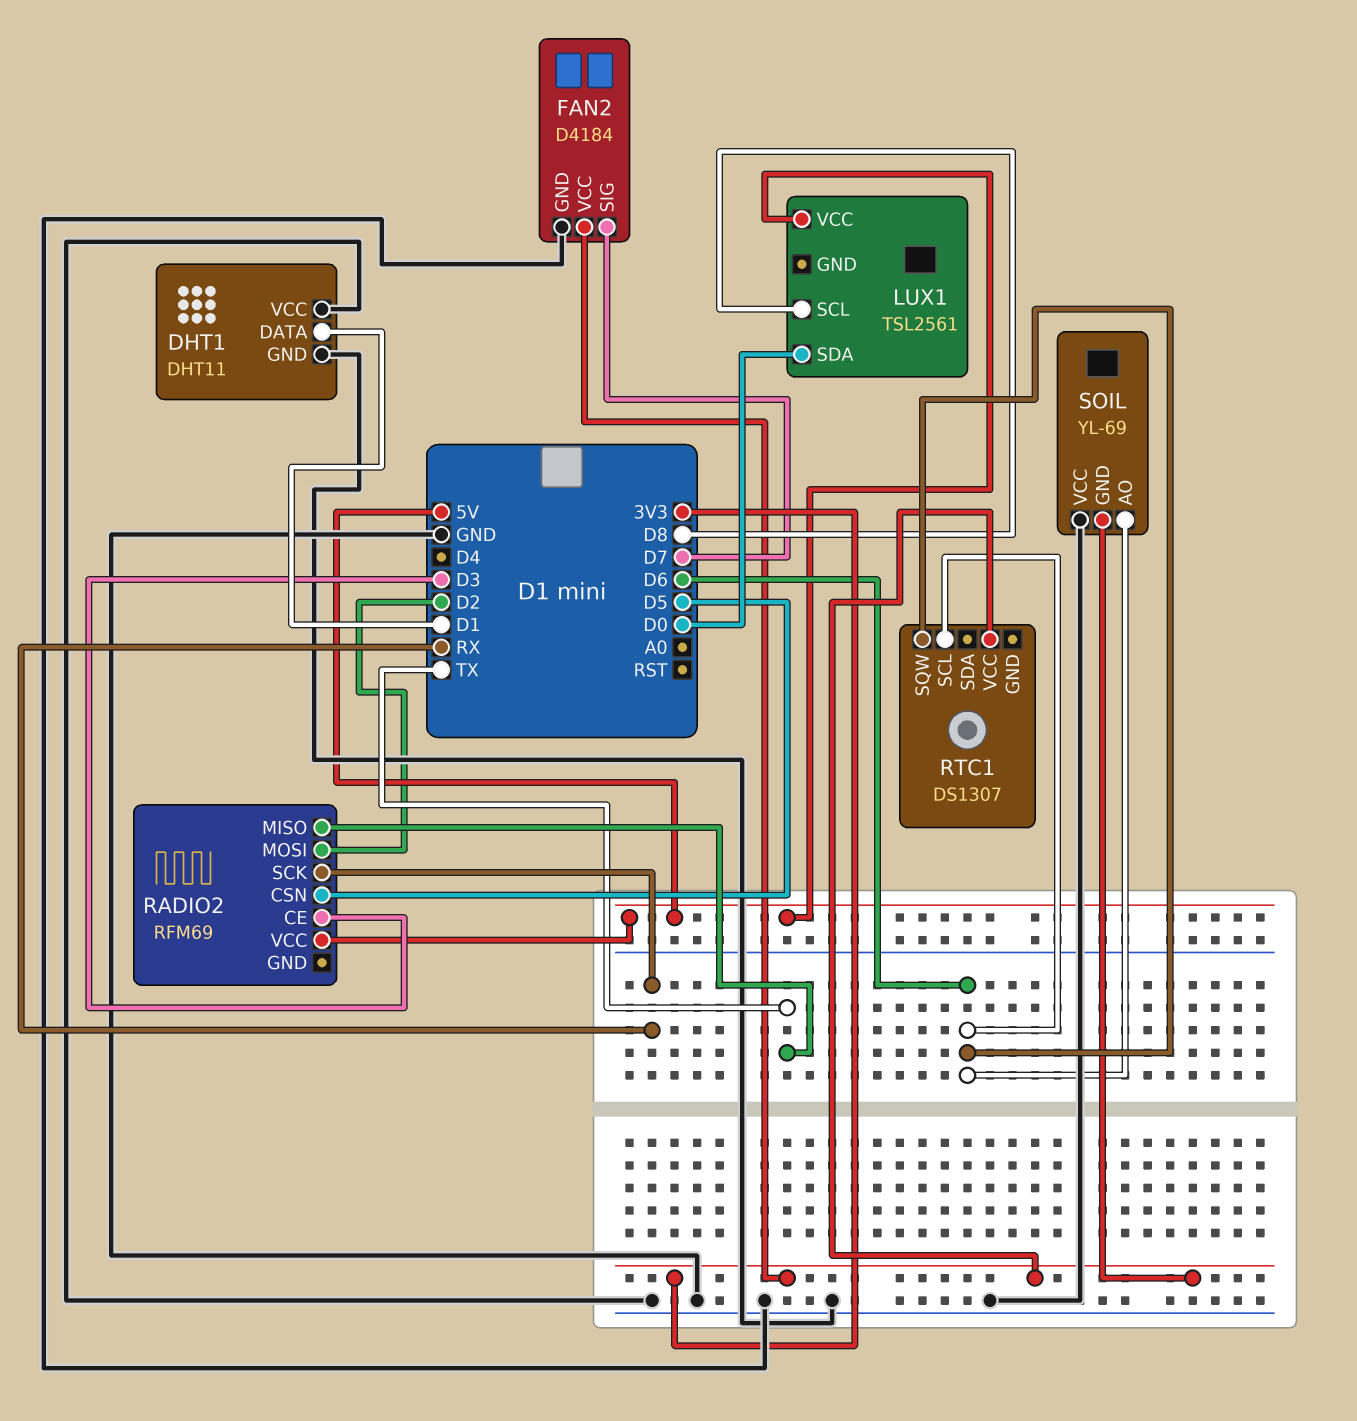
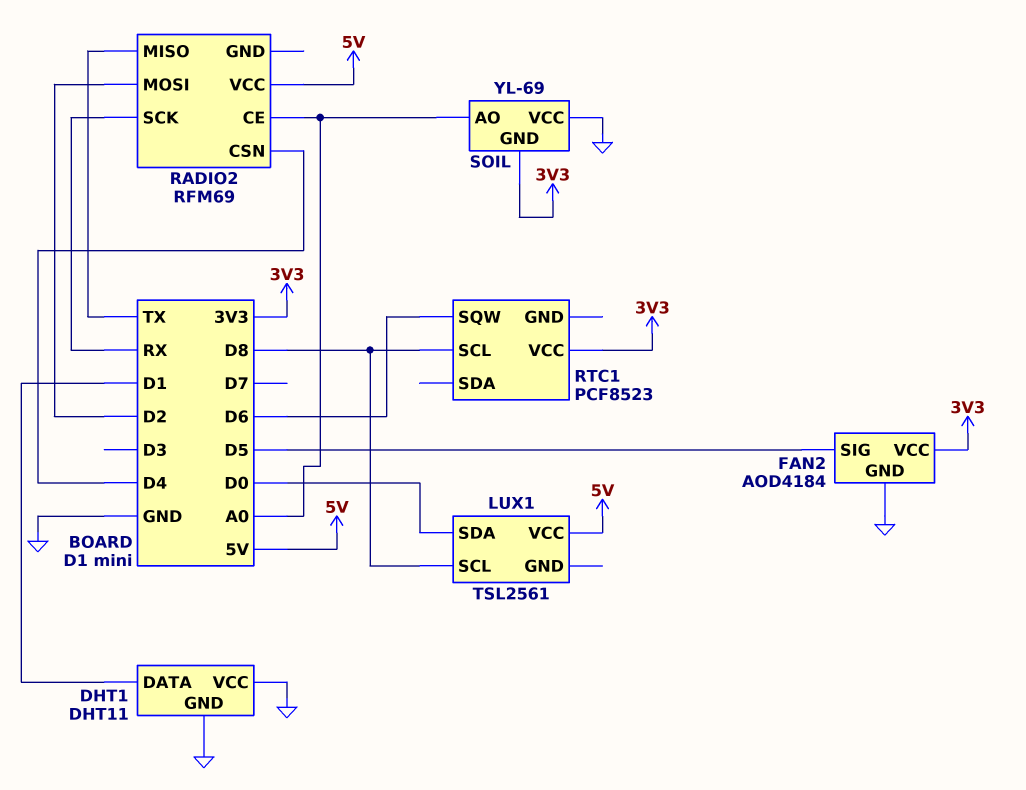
FAN2: D4184 -> AOD4184
FAN2 pin SIG: D7 -> D5
RADIO2 pin CE: D3 -> A0
RADIO2 pin CSN: D5 -> D4
RTC1: DS1307 -> PCF8523
RTC1 pin SCL: D6 -> D8
SOIL pin AO: D6 -> A0

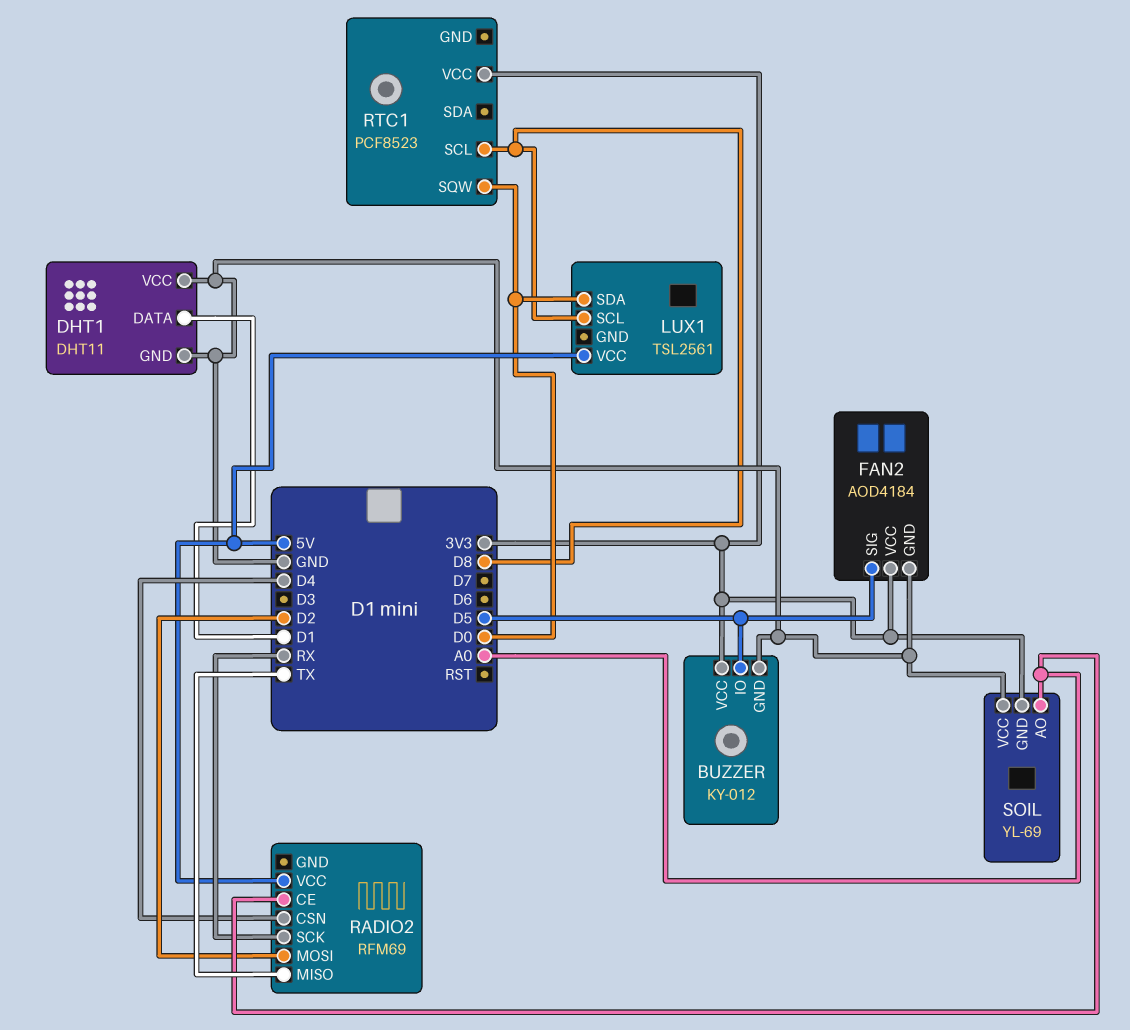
BUZZER: none -> KY-012
BUZZER pin GND: none -> GND
BUZZER pin IO: none -> D5
BUZZER pin VCC: none -> 3V3
RTC1 pin SQW: D6 -> D0

